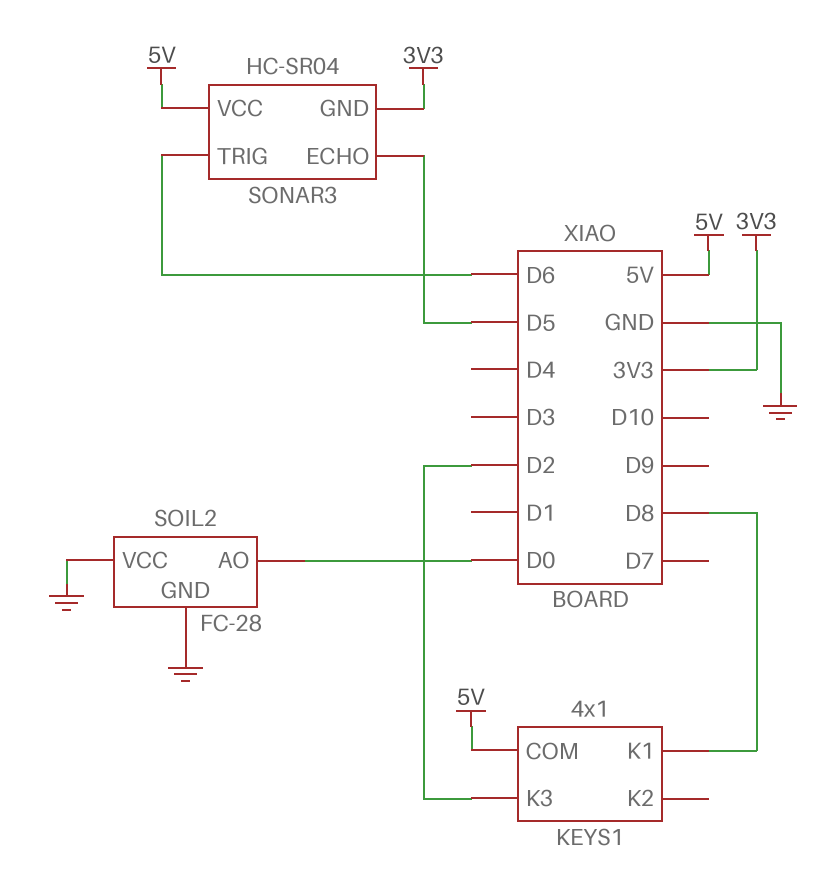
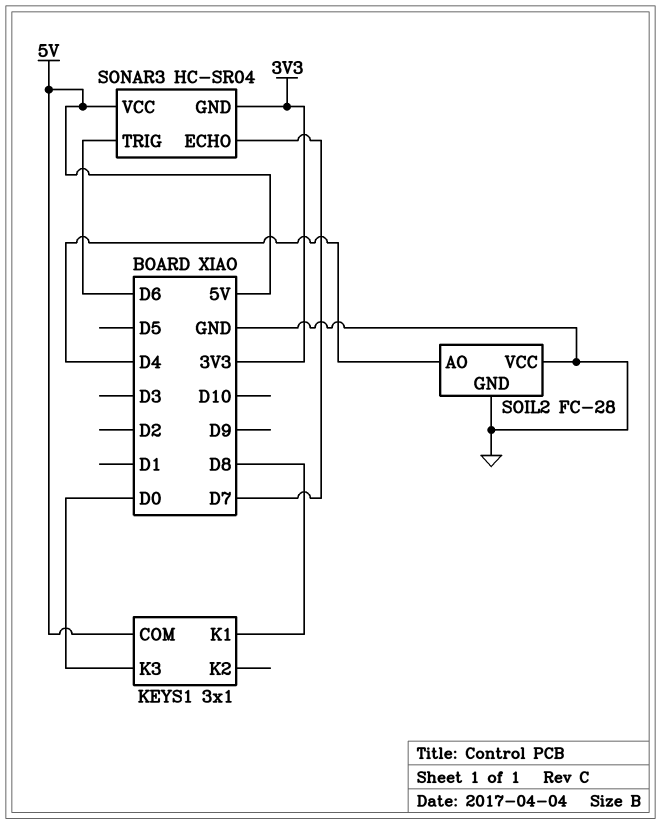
KEYS1: 4x1 -> 3x1
KEYS1 pin K3: D2 -> D0
SOIL2 pin AO: D0 -> D4
SONAR3 pin ECHO: D5 -> D7

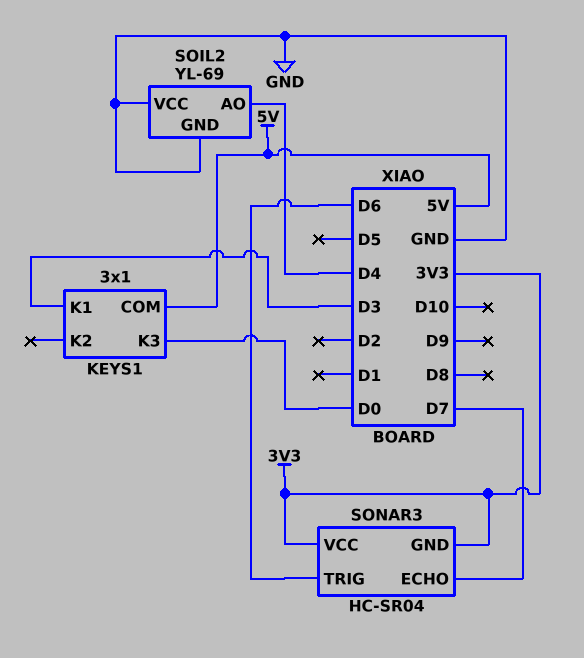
KEYS1 pin K1: D8 -> D3
SOIL2: FC-28 -> YL-69
SONAR3 pin VCC: 5V -> 3V3

